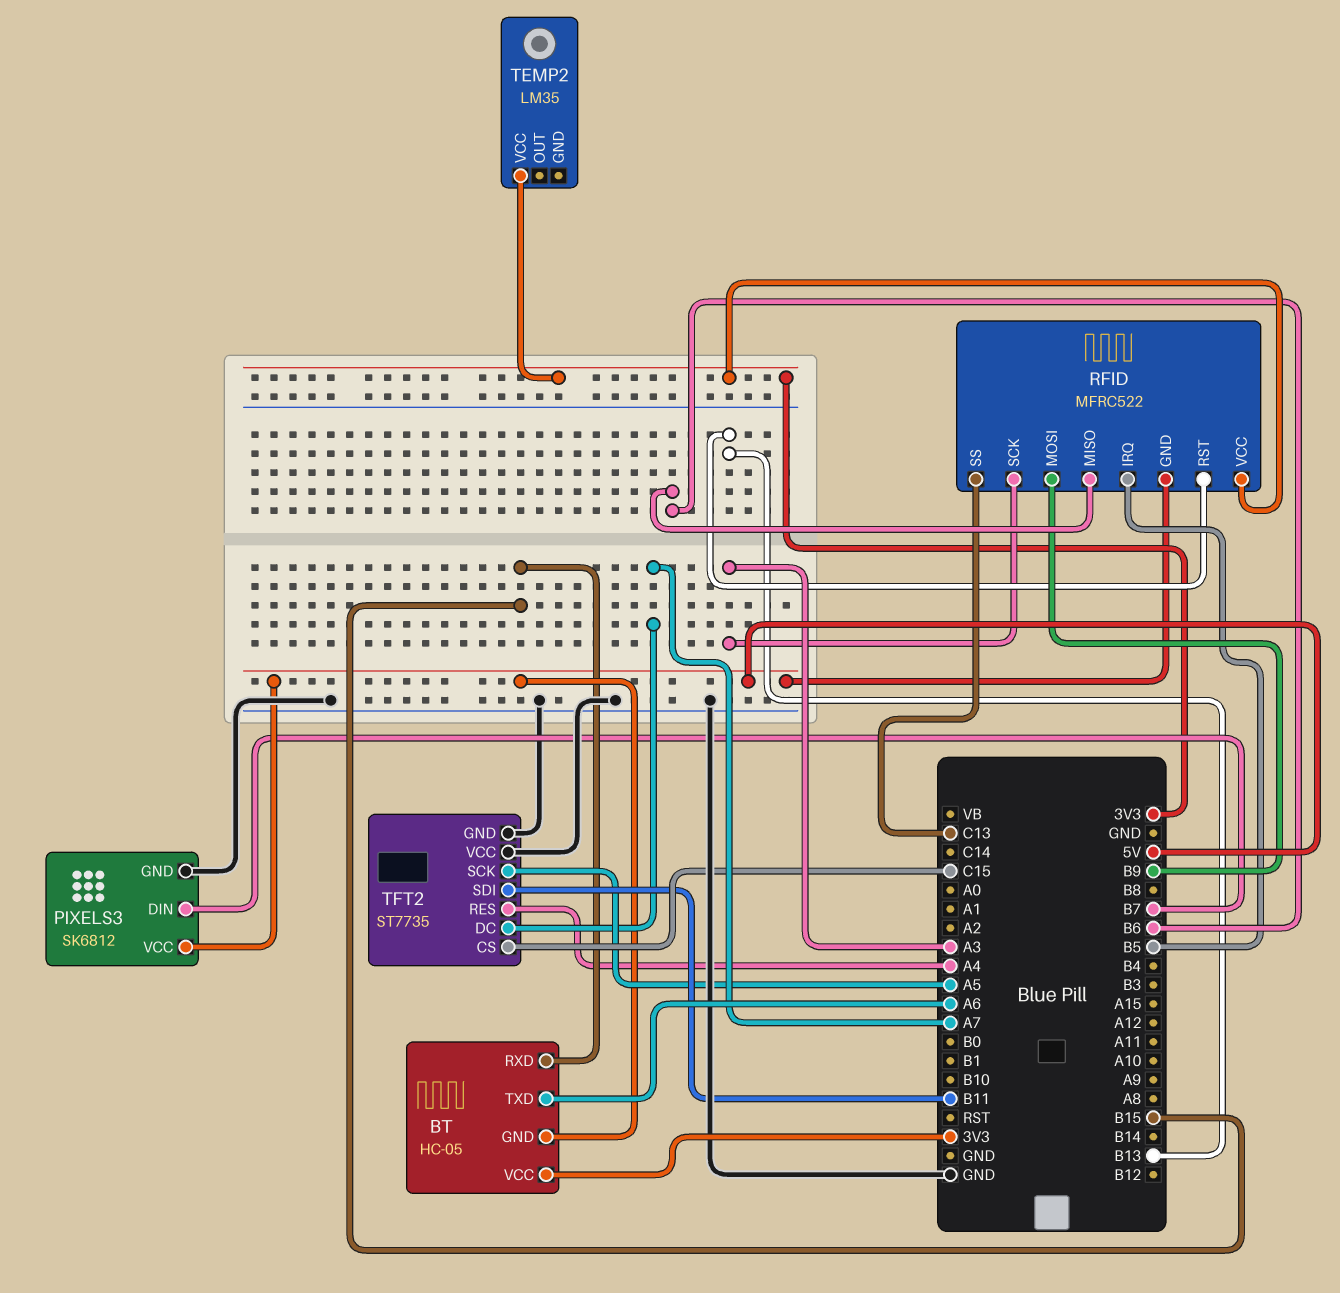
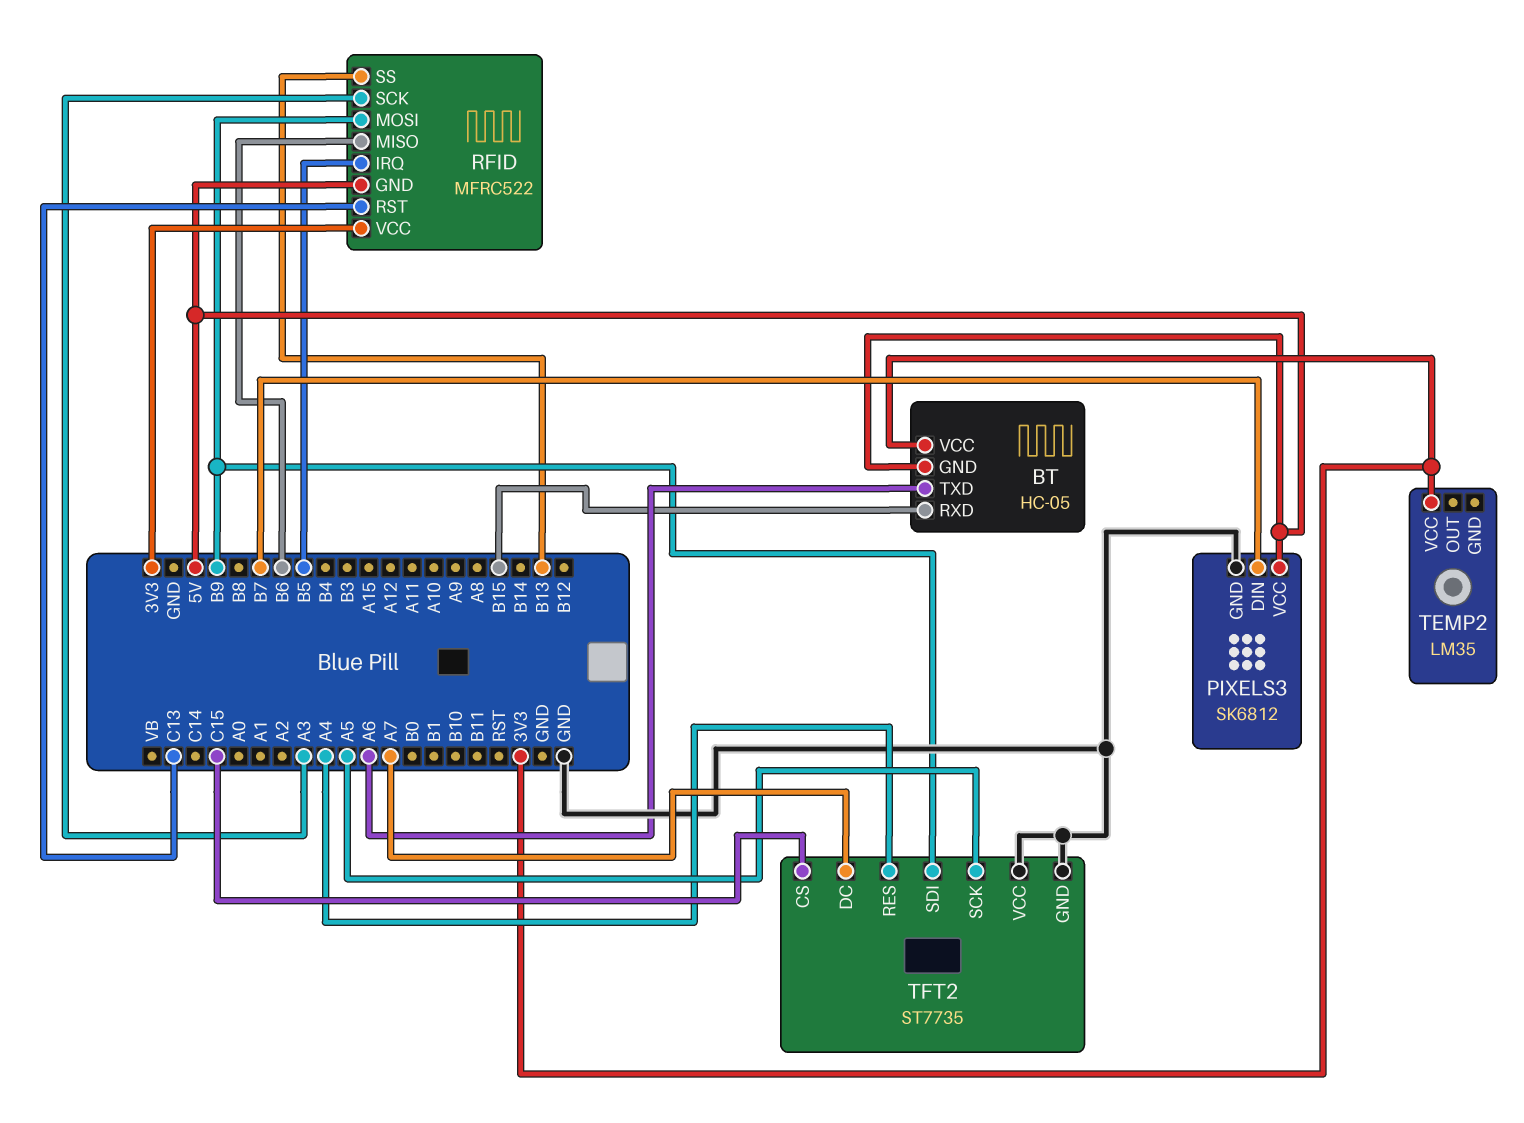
RFID pin RST: B13 -> C13
RFID pin SS: C13 -> B13
TFT2 pin SDI: B11 -> B9

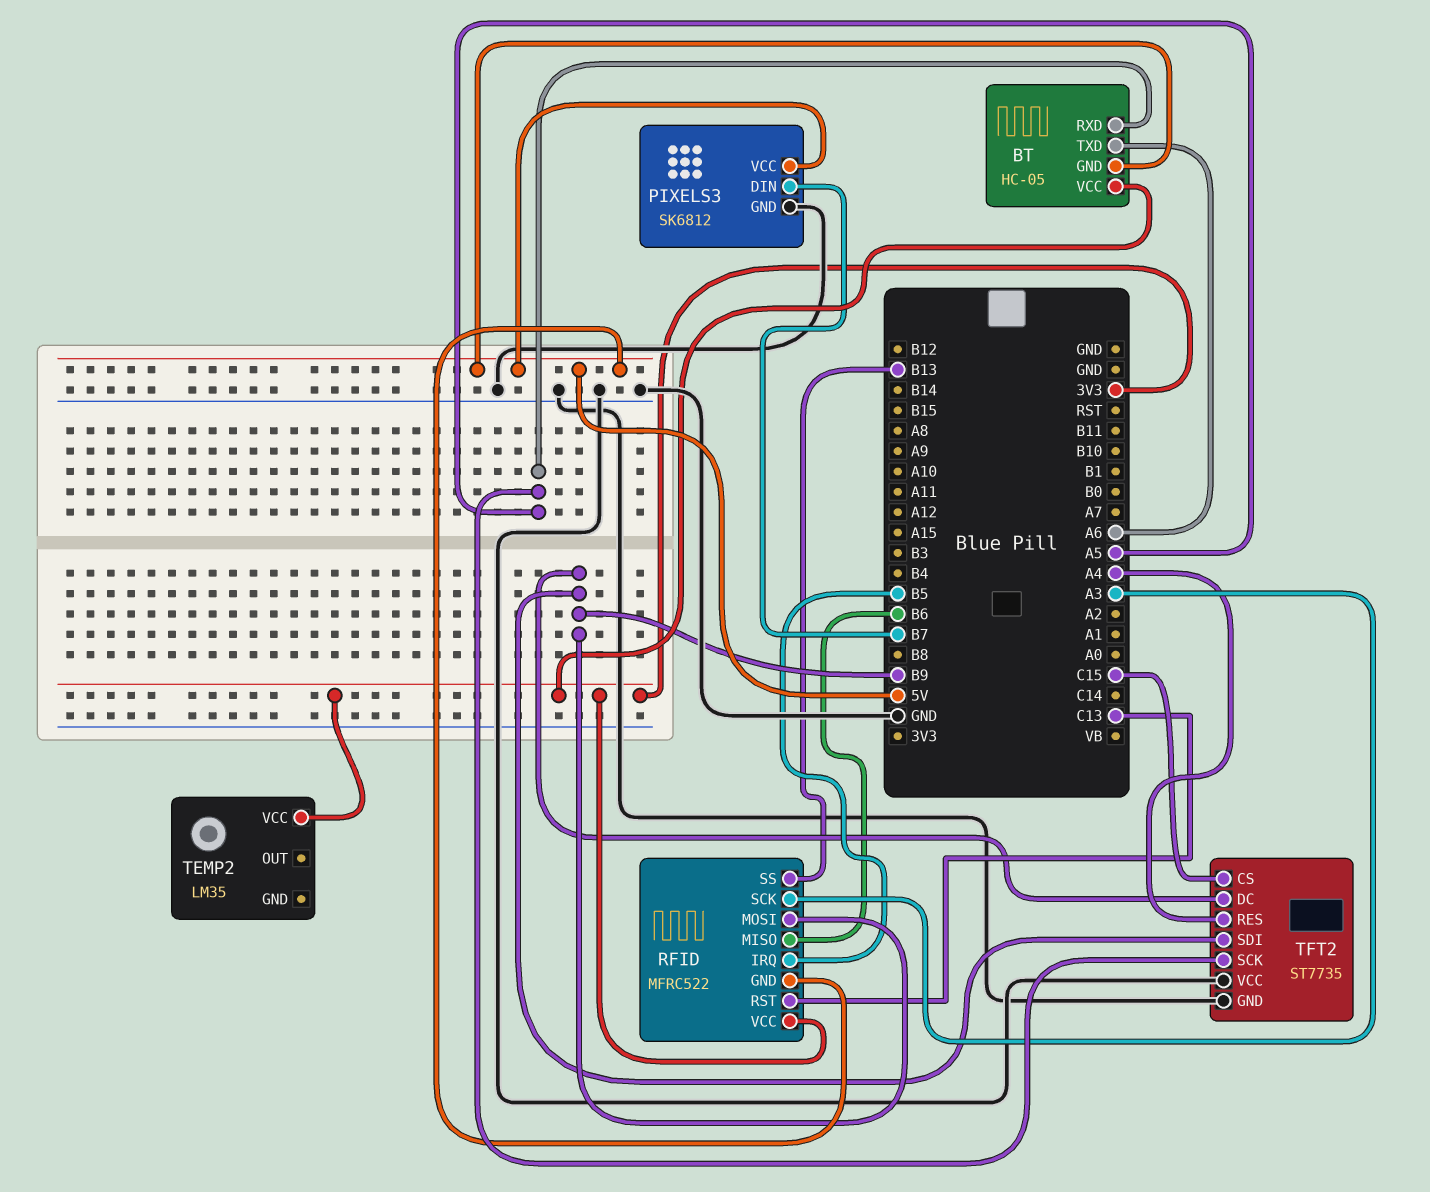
BT pin RXD: B15 -> A5
TFT2 pin DC: A7 -> B9

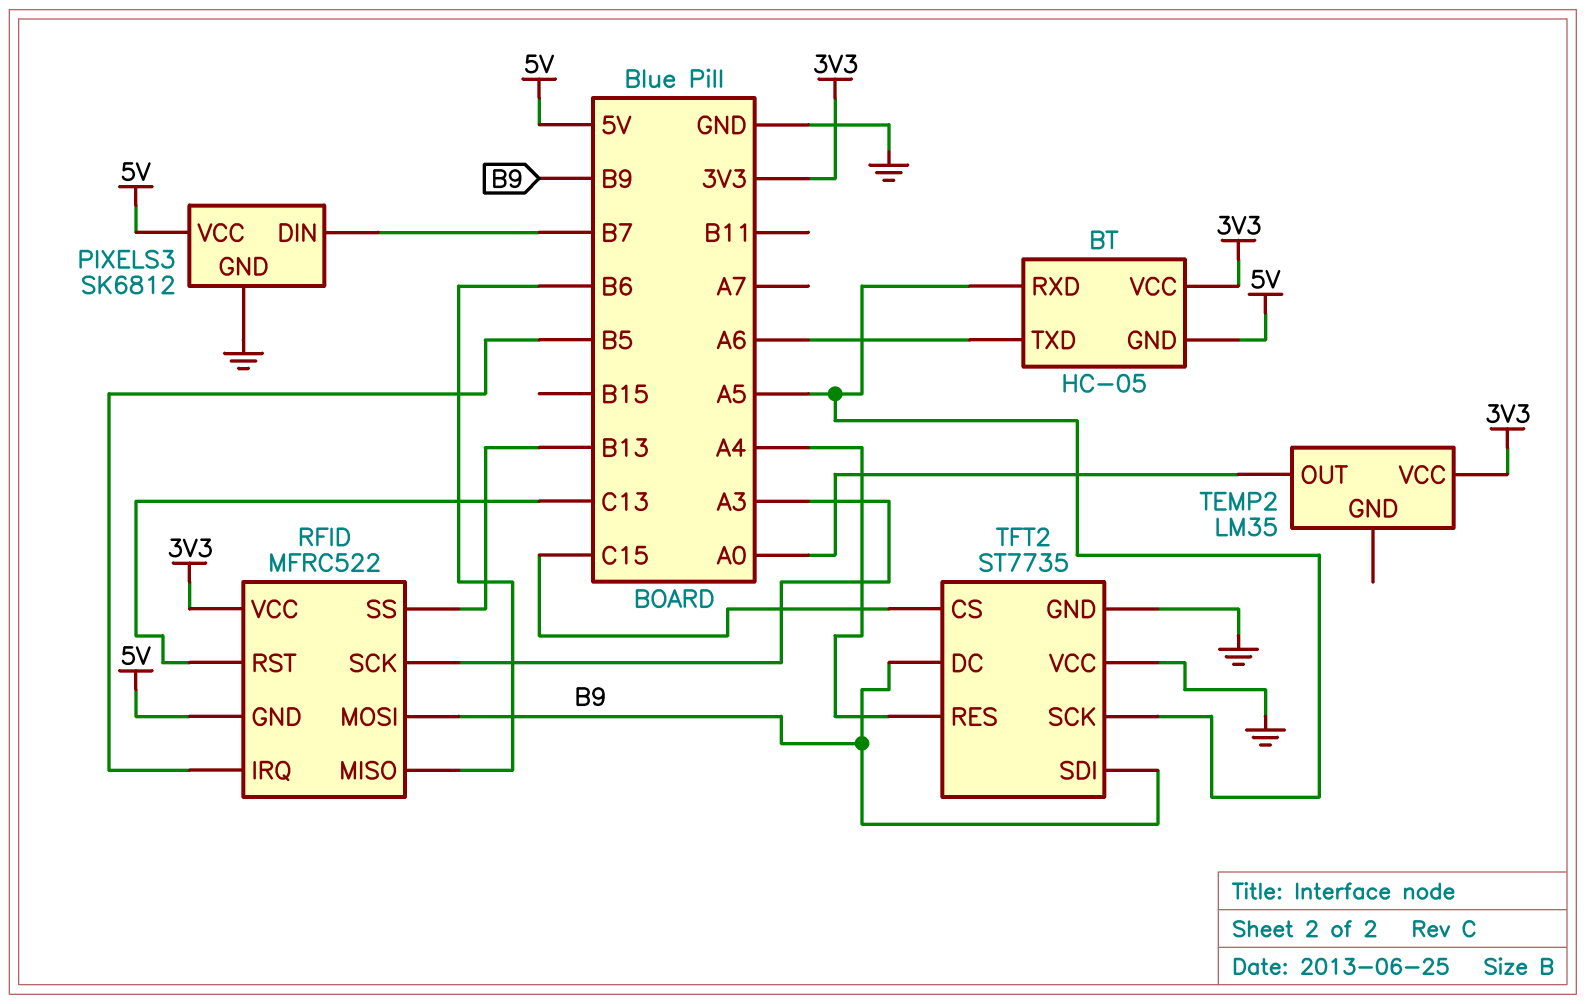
TEMP2 pin OUT: none -> A0

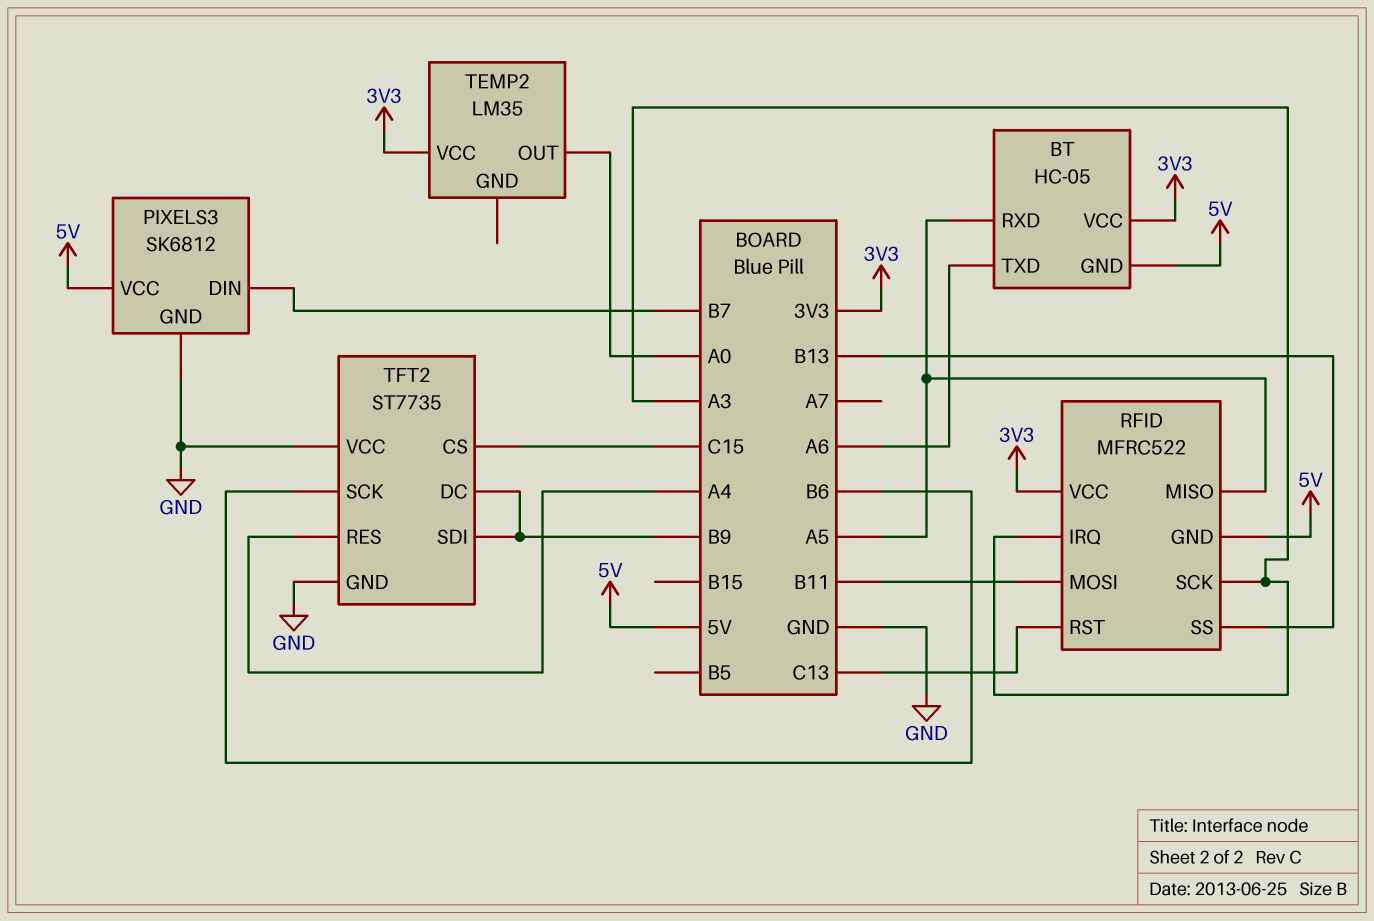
RFID pin IRQ: B5 -> A3
RFID pin MISO: B6 -> A5
RFID pin MOSI: B9 -> B11
TFT2 pin SCK: A5 -> B6

